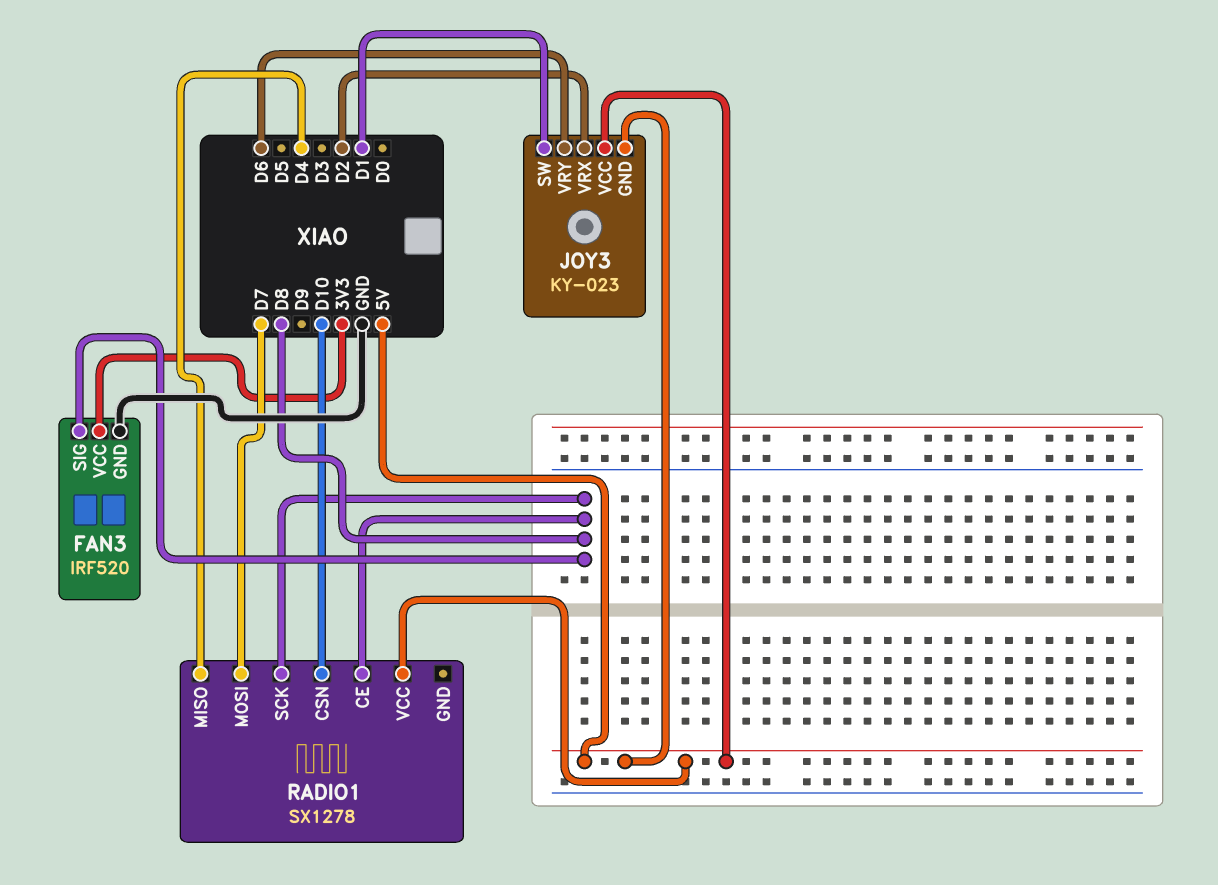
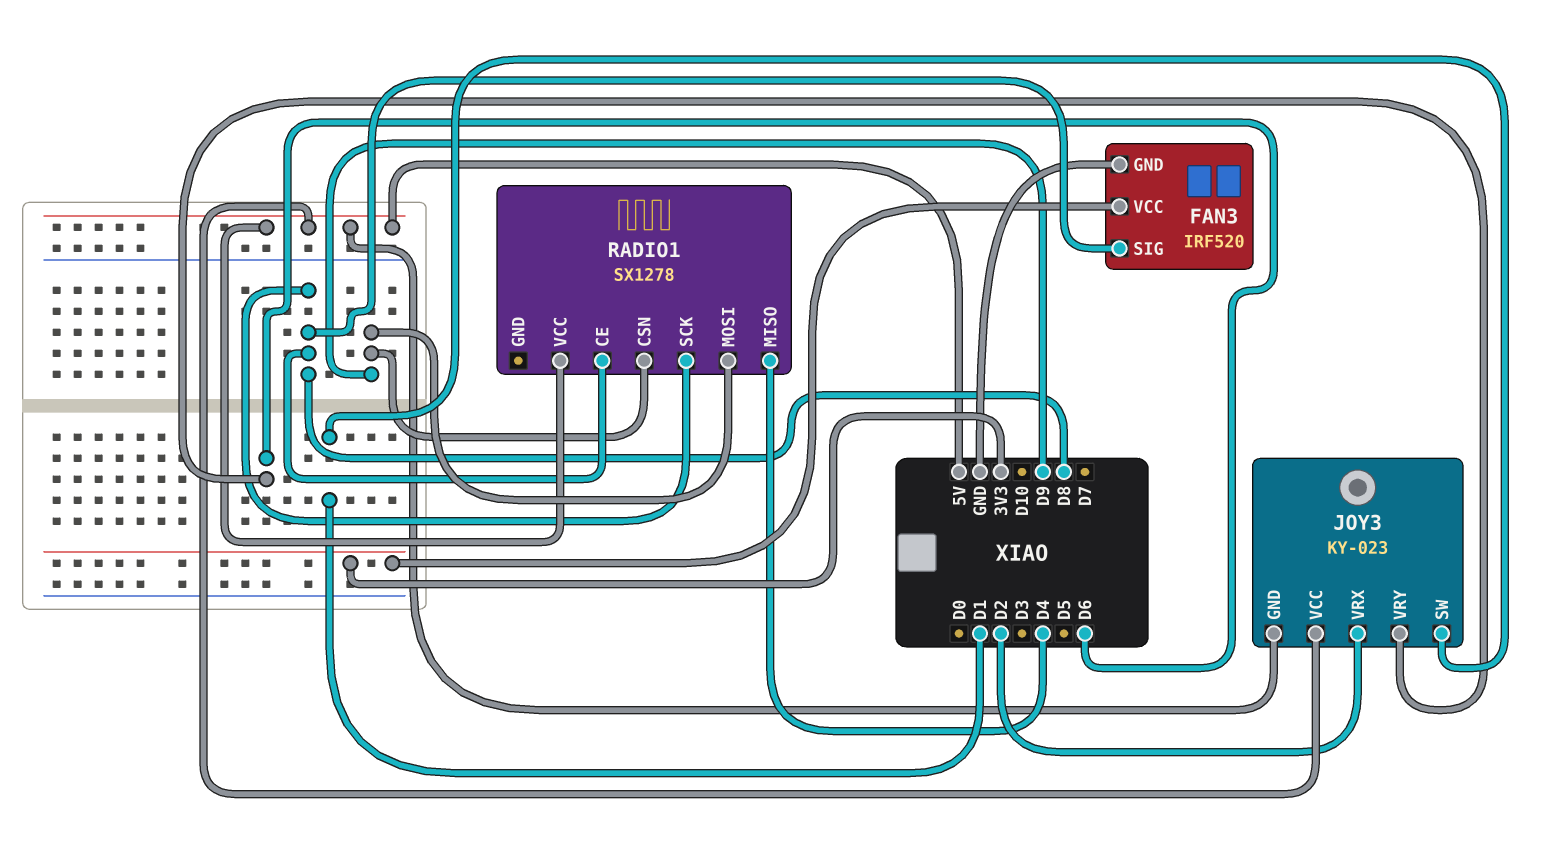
RADIO1 pin CSN: D10 -> D9
RADIO1 pin MOSI: D7 -> D9

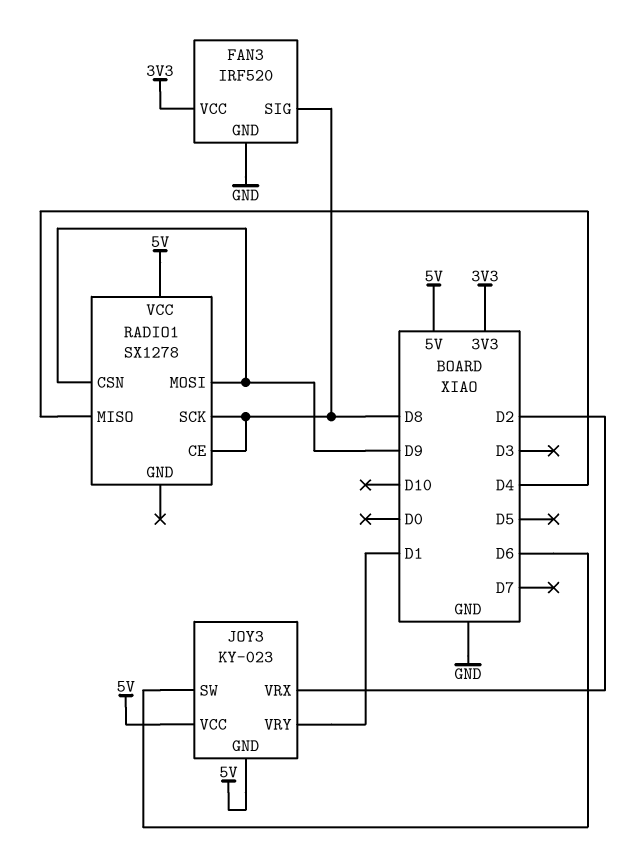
JOY3 pin SW: D1 -> D6
JOY3 pin VRY: D6 -> D1

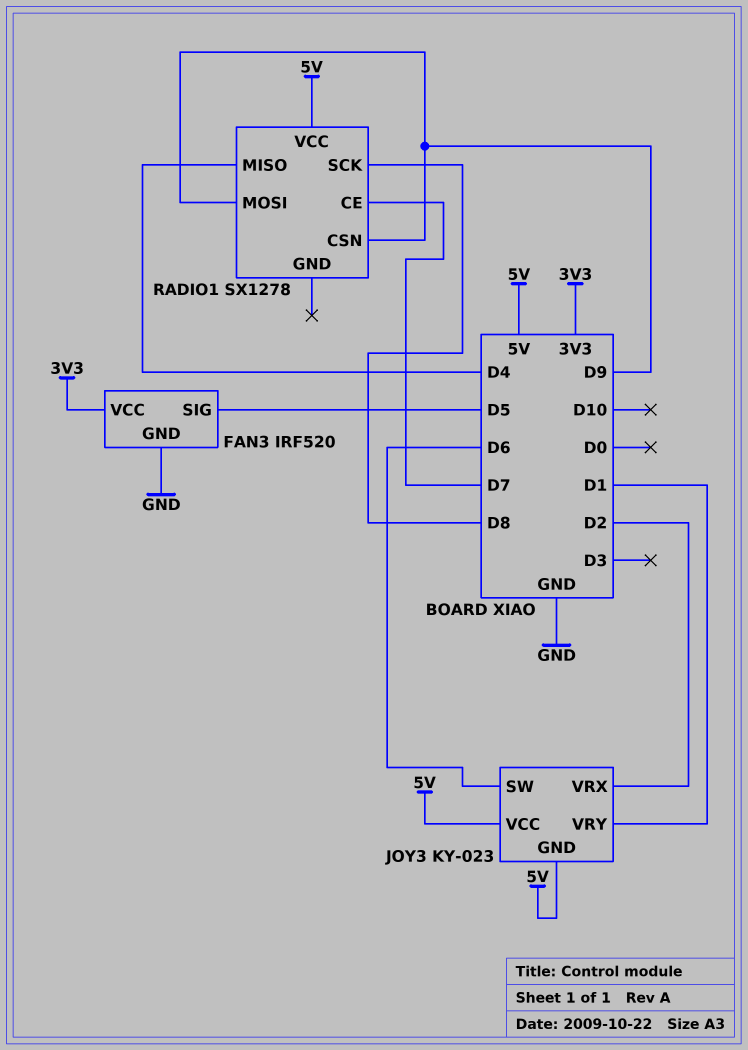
FAN3 pin SIG: D8 -> D5
RADIO1 pin CE: D8 -> D7

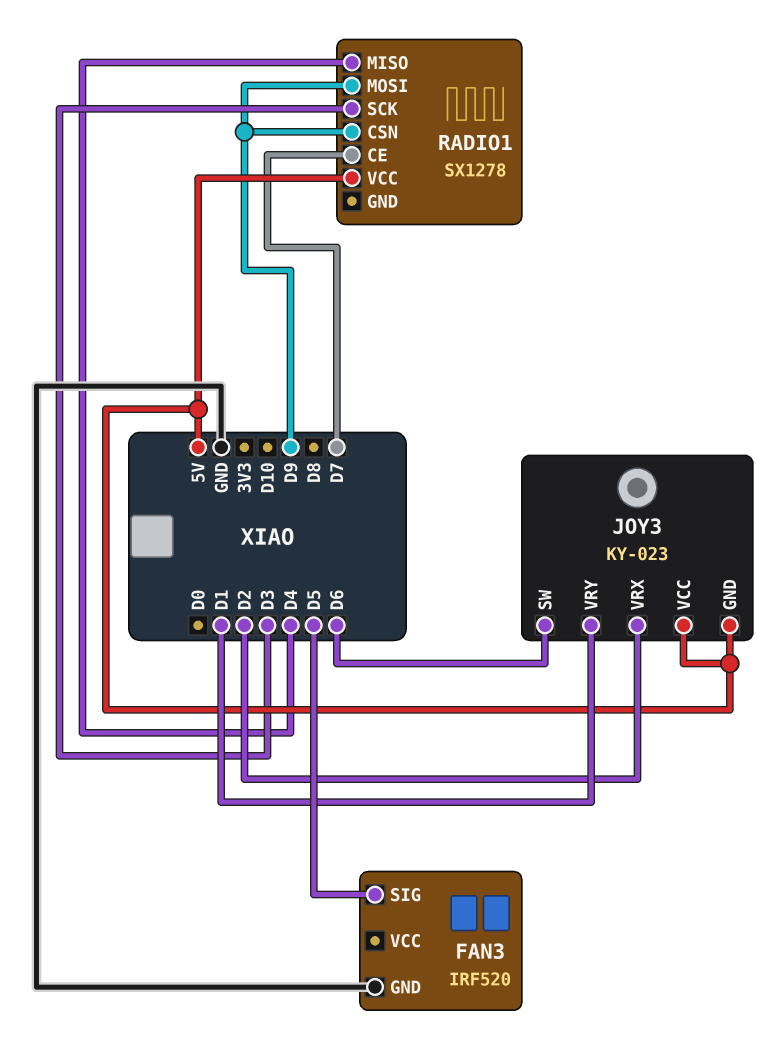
FAN3 pin VCC: 3V3 -> none
RADIO1 pin SCK: D8 -> D3

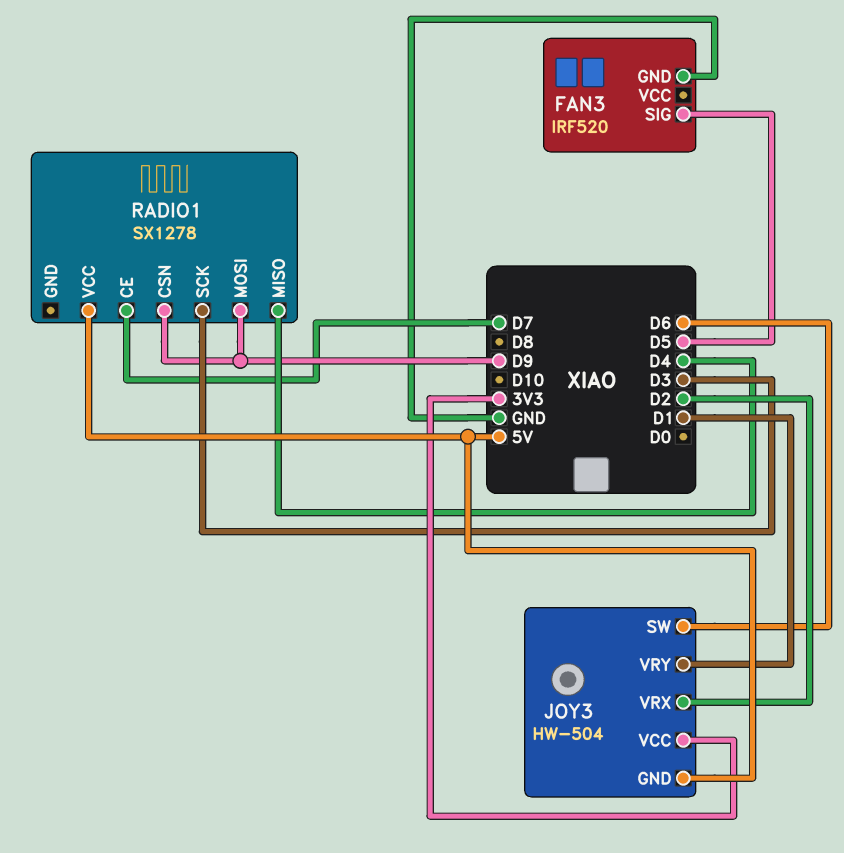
JOY3: KY-023 -> HW-504
JOY3 pin VCC: 5V -> 3V3

